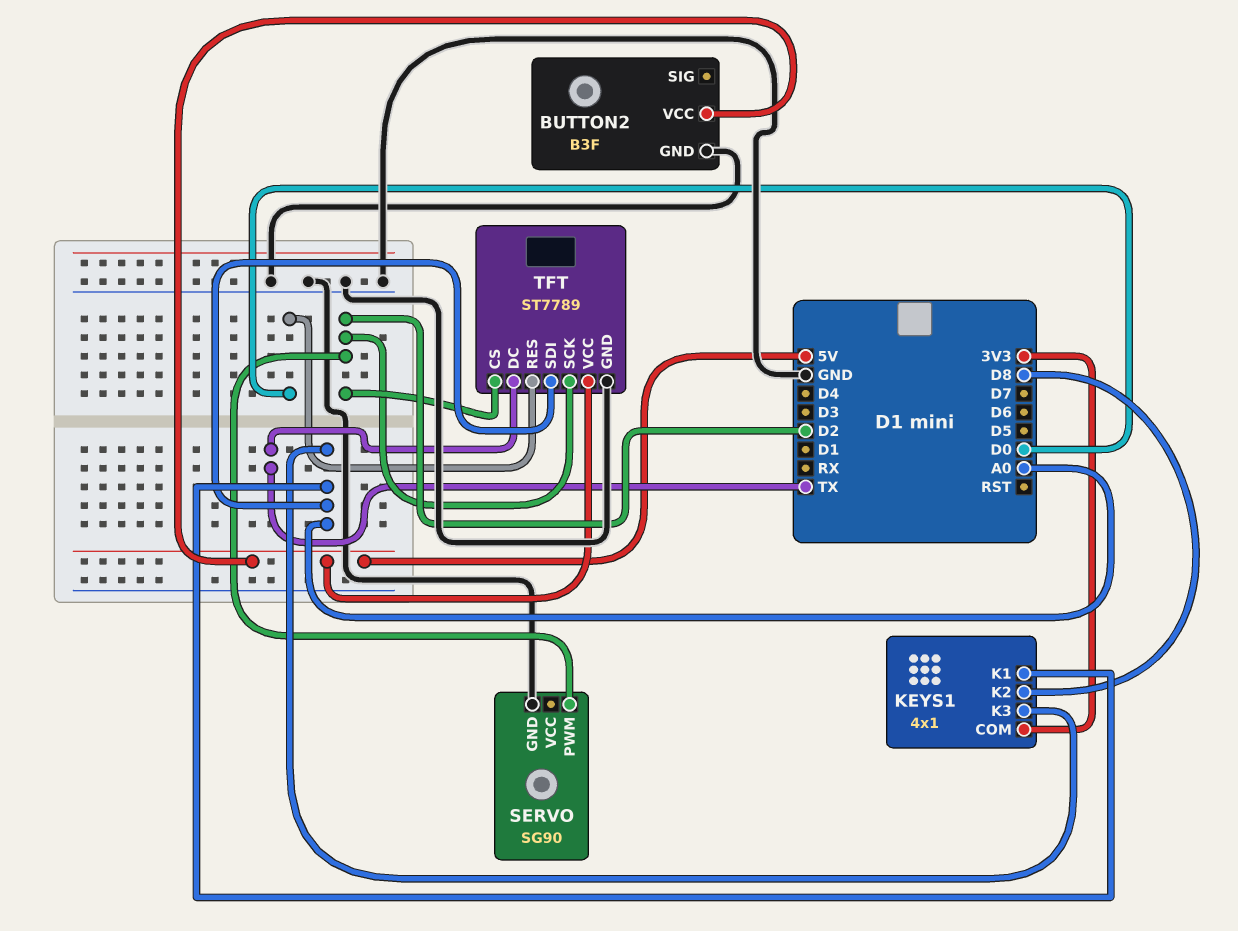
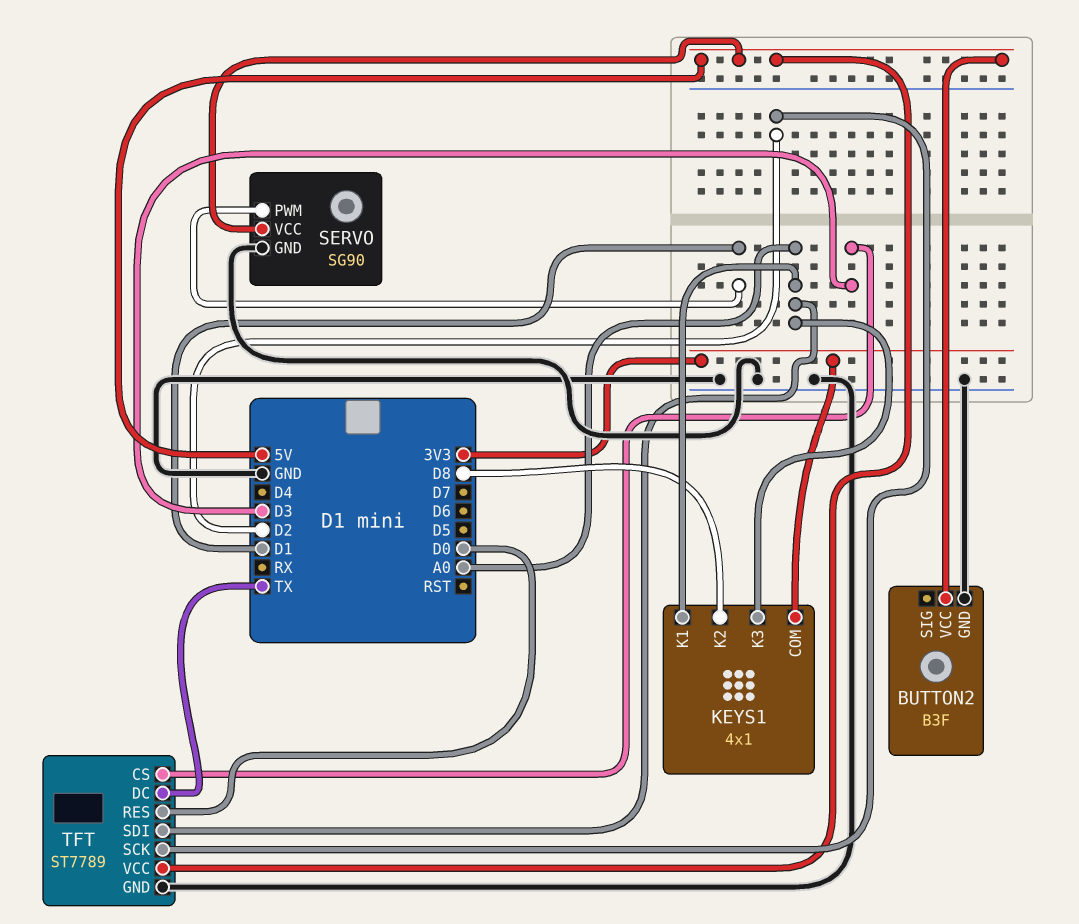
SERVO pin PWM: D2 -> D1
SERVO pin VCC: none -> 5V
TFT pin CS: D2 -> D3

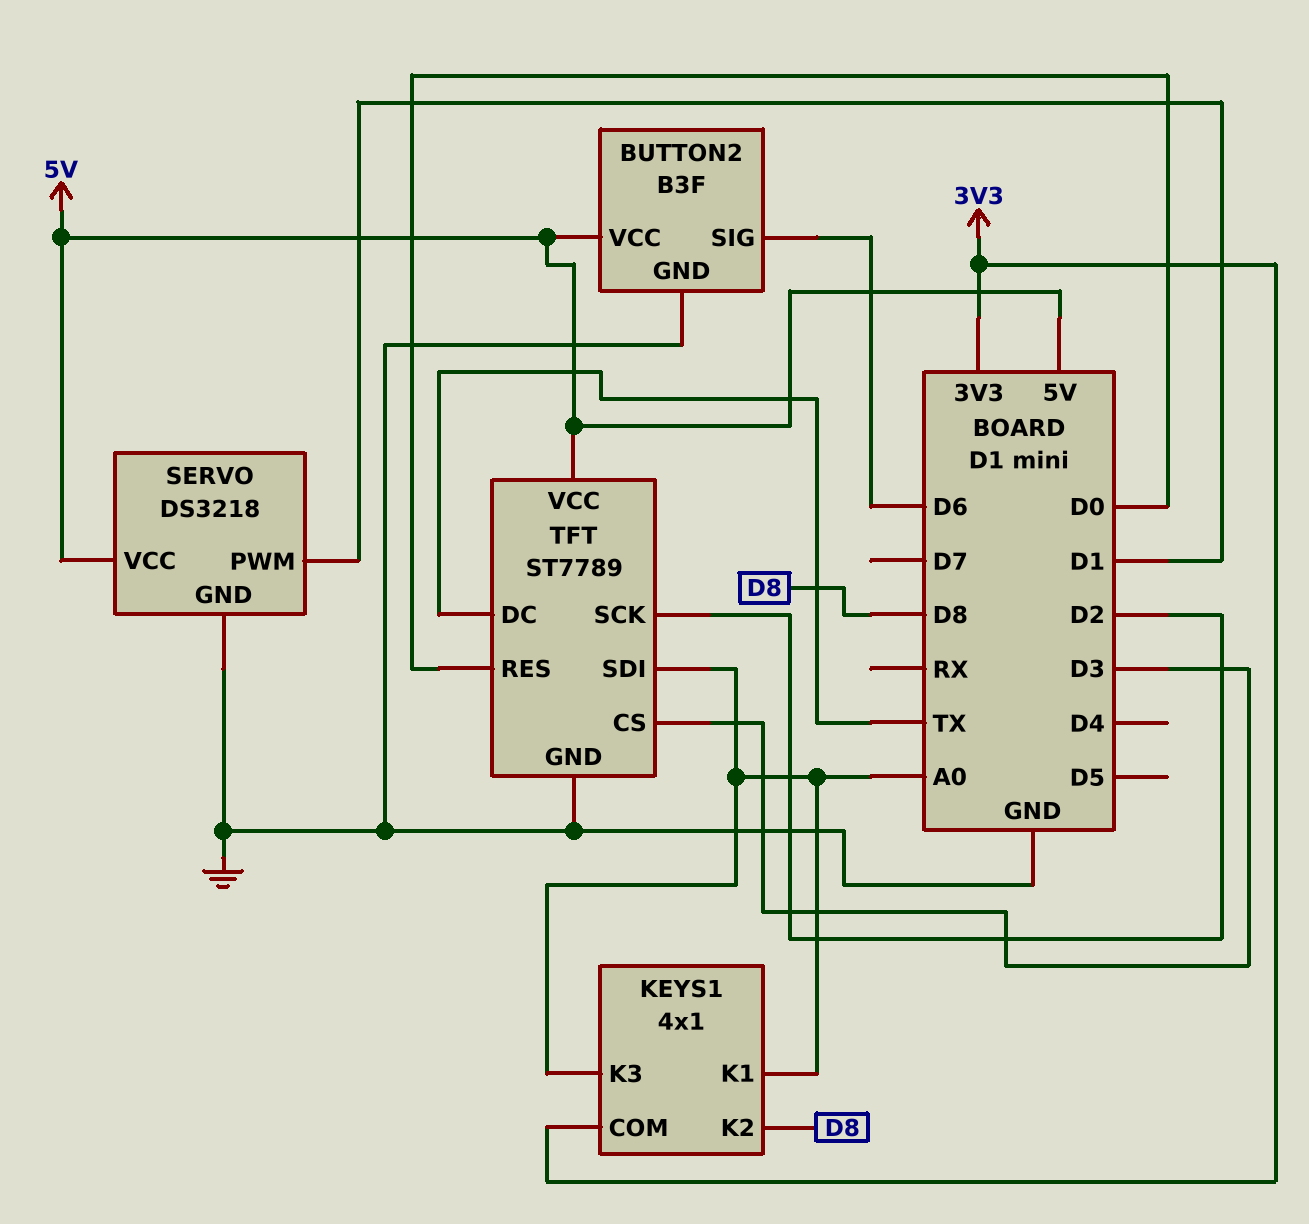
BUTTON2 pin SIG: none -> D6
SERVO: SG90 -> DS3218

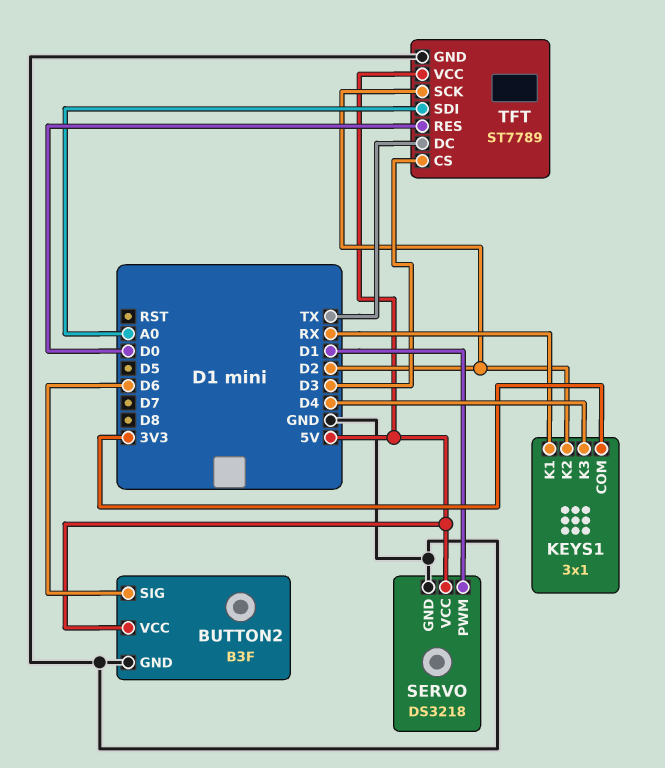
KEYS1: 4x1 -> 3x1
KEYS1 pin K1: A0 -> RX
KEYS1 pin K2: D8 -> D2
KEYS1 pin K3: A0 -> D4

